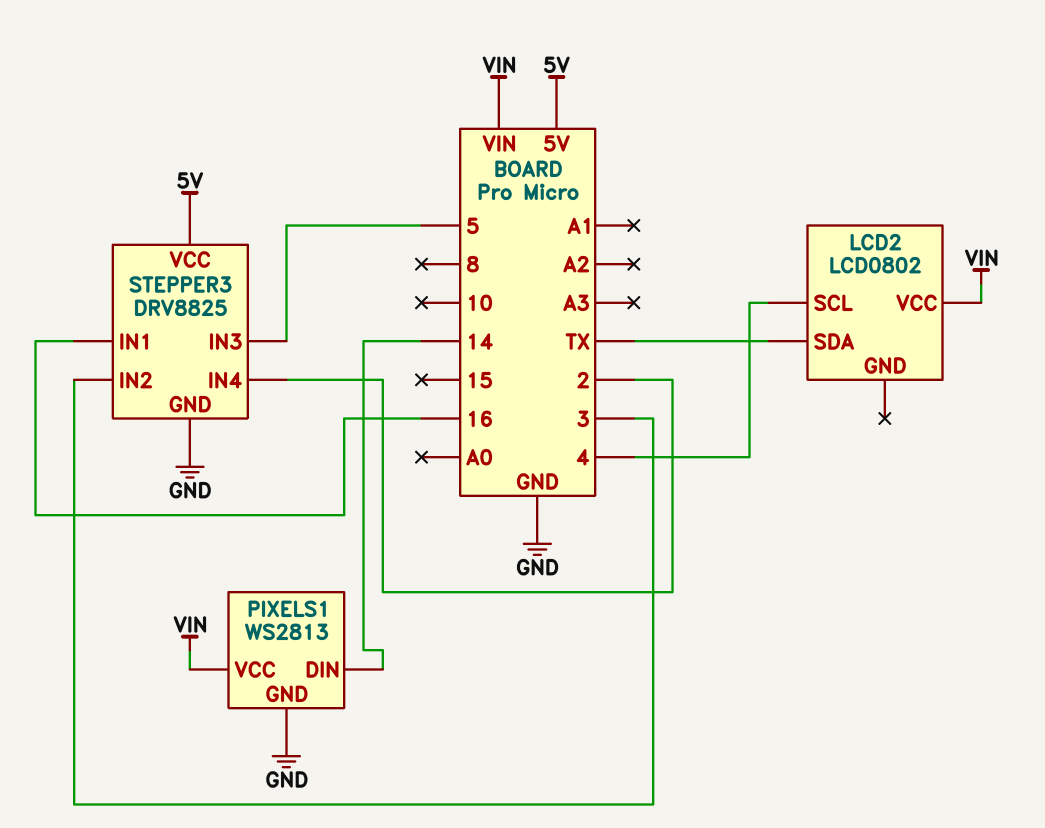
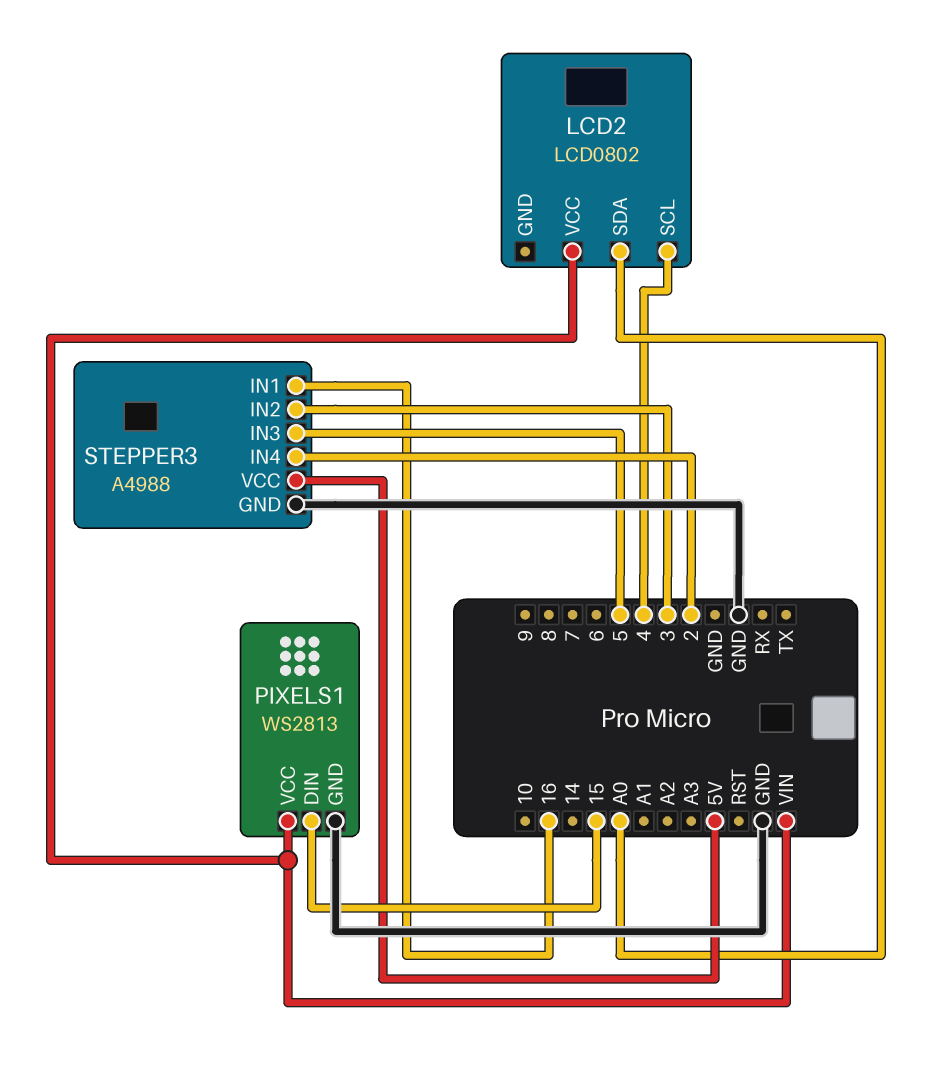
LCD2 pin SDA: TX -> A0
PIXELS1 pin DIN: 14 -> 15
STEPPER3: DRV8825 -> A4988

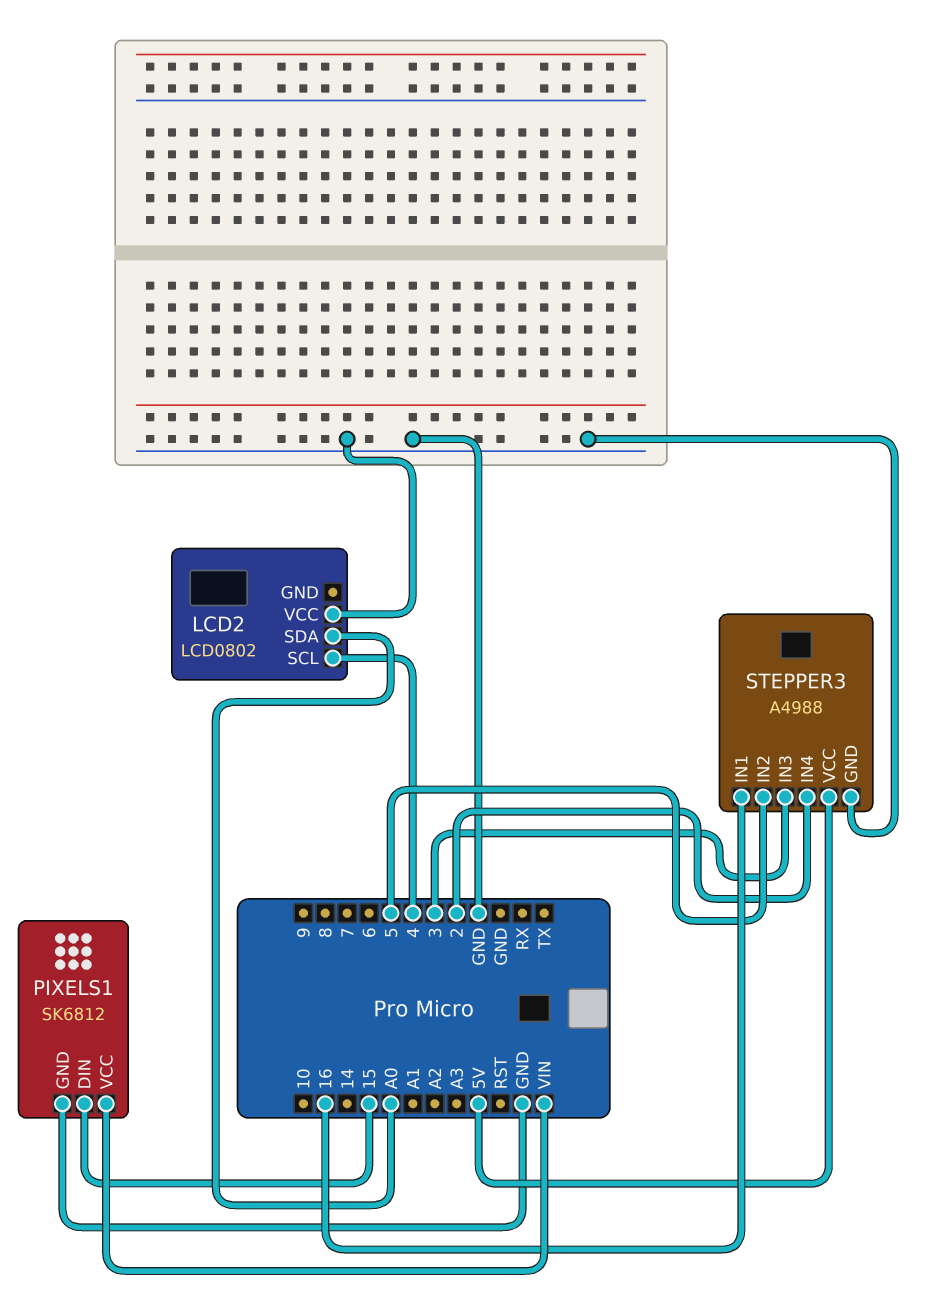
LCD2 pin VCC: VIN -> GND
PIXELS1: WS2813 -> SK6812
STEPPER3 pin IN2: 3 -> 5
STEPPER3 pin IN3: 5 -> 3

